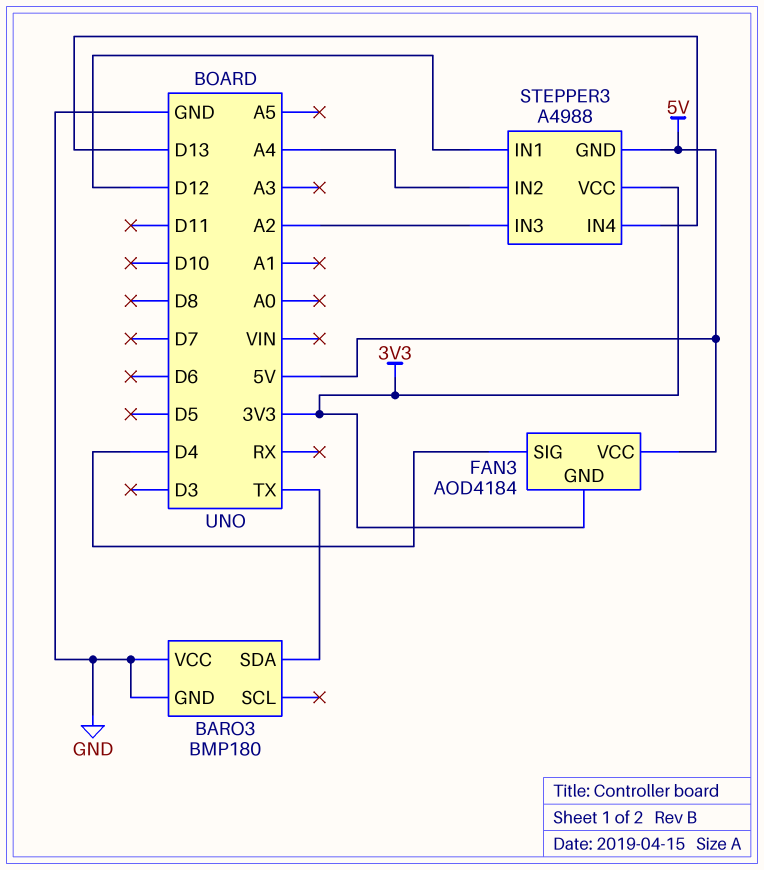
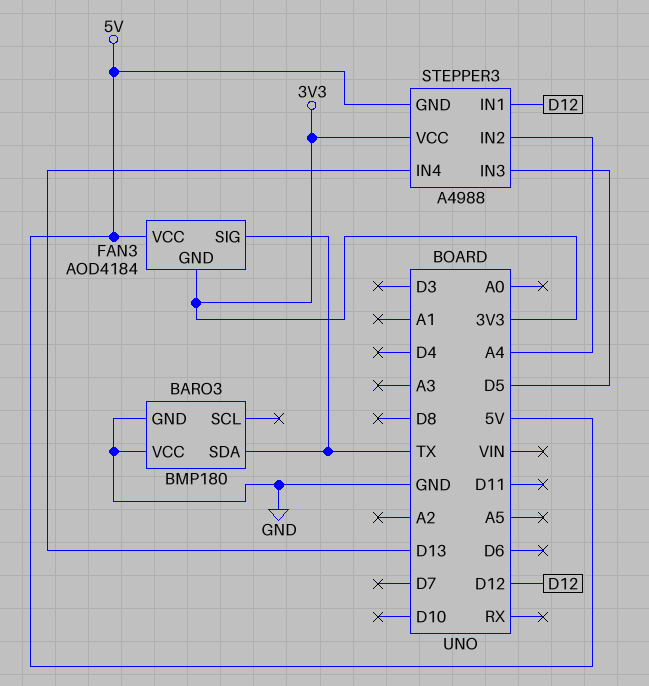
FAN3 pin SIG: D4 -> TX
STEPPER3 pin IN3: A2 -> D5

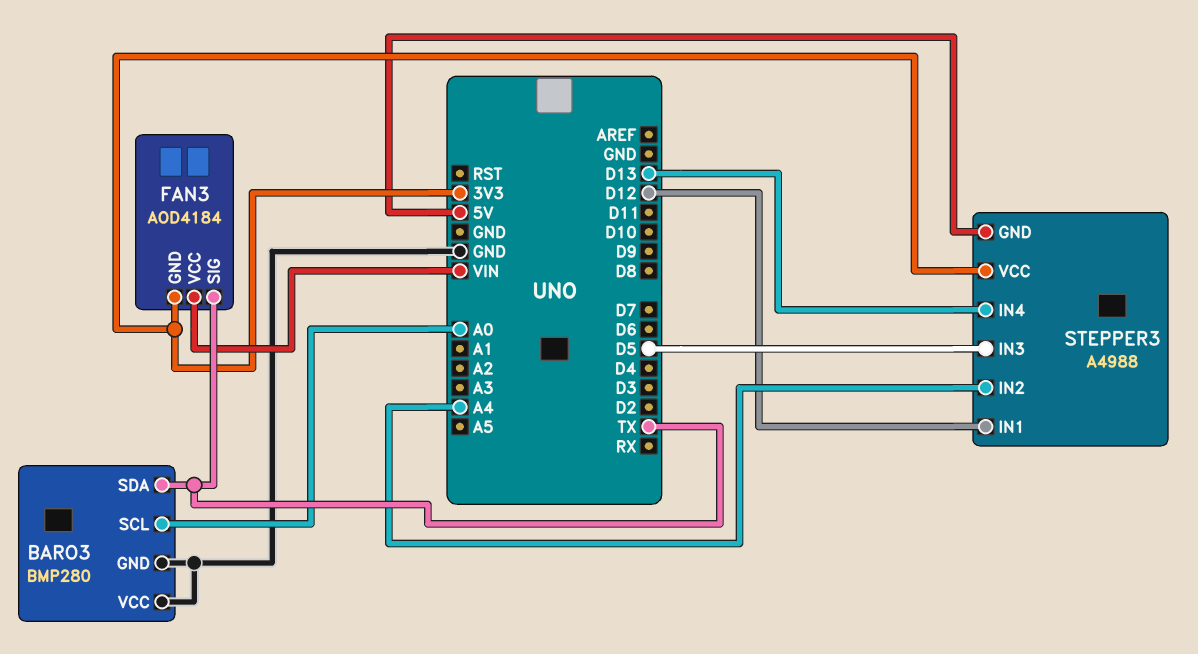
BARO3: BMP180 -> BMP280
BARO3 pin SCL: none -> A0
FAN3 pin VCC: 5V -> VIN

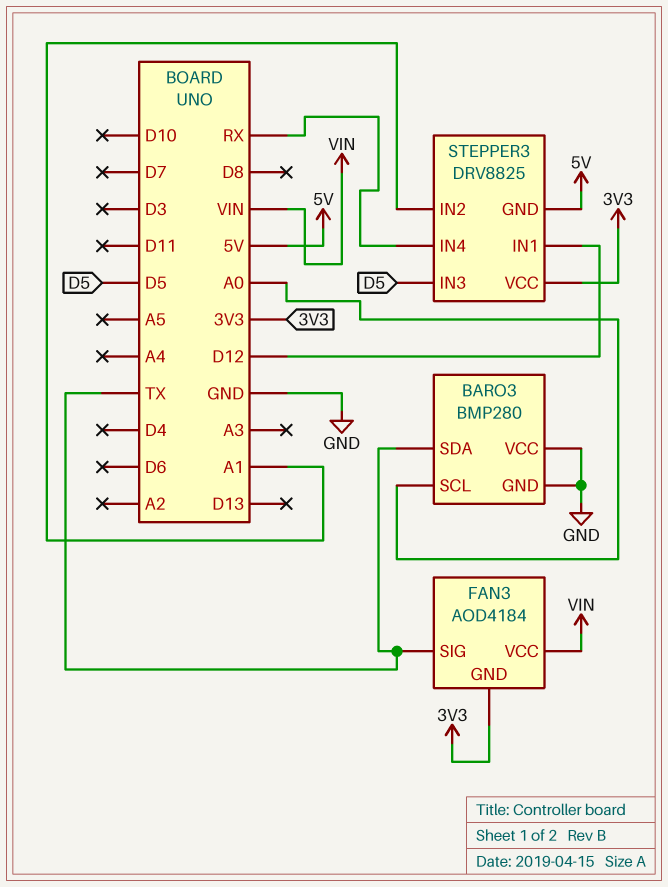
STEPPER3: A4988 -> DRV8825
STEPPER3 pin IN2: A4 -> A1
STEPPER3 pin IN4: D13 -> RX

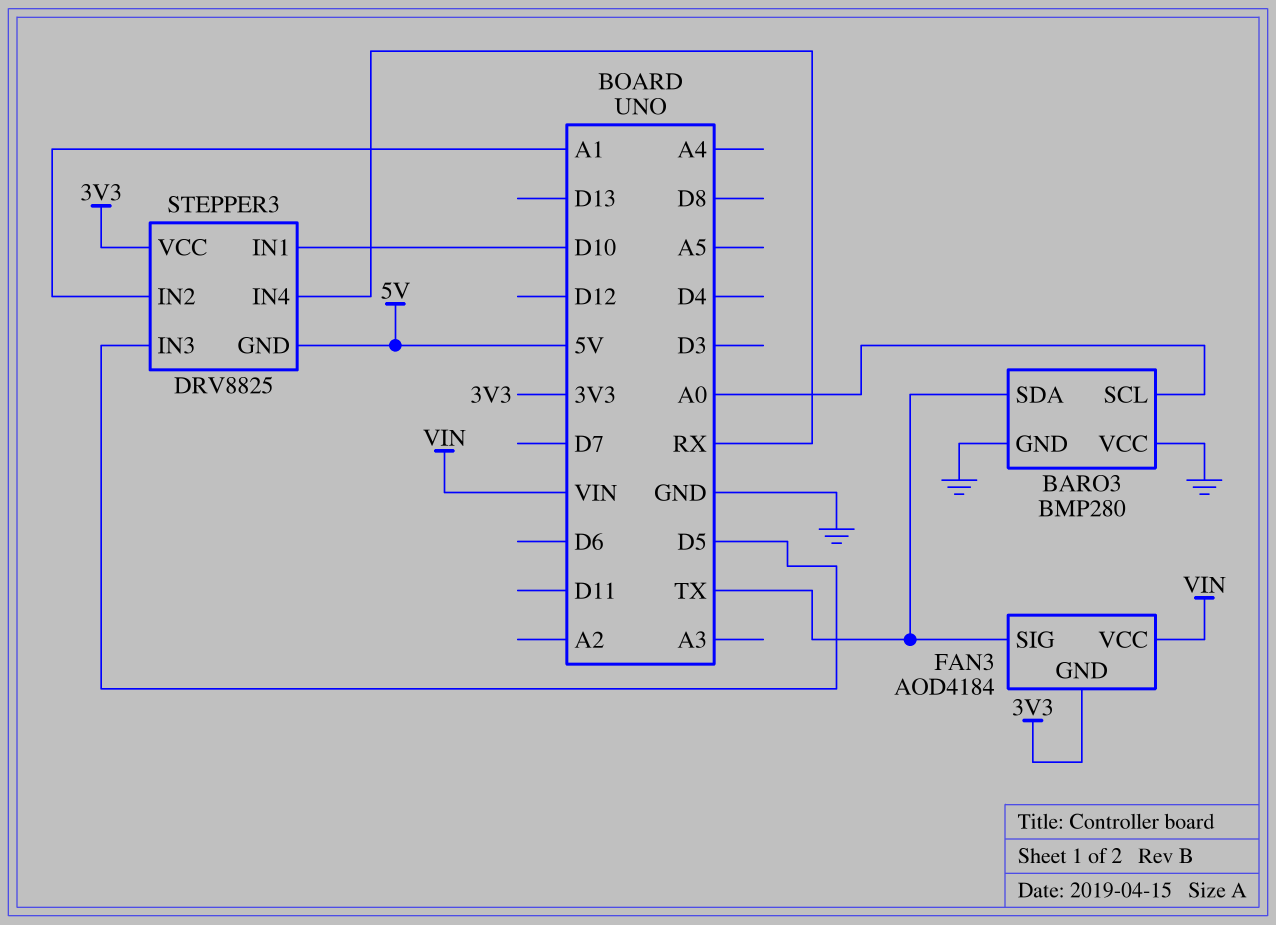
STEPPER3 pin IN1: D12 -> D10

